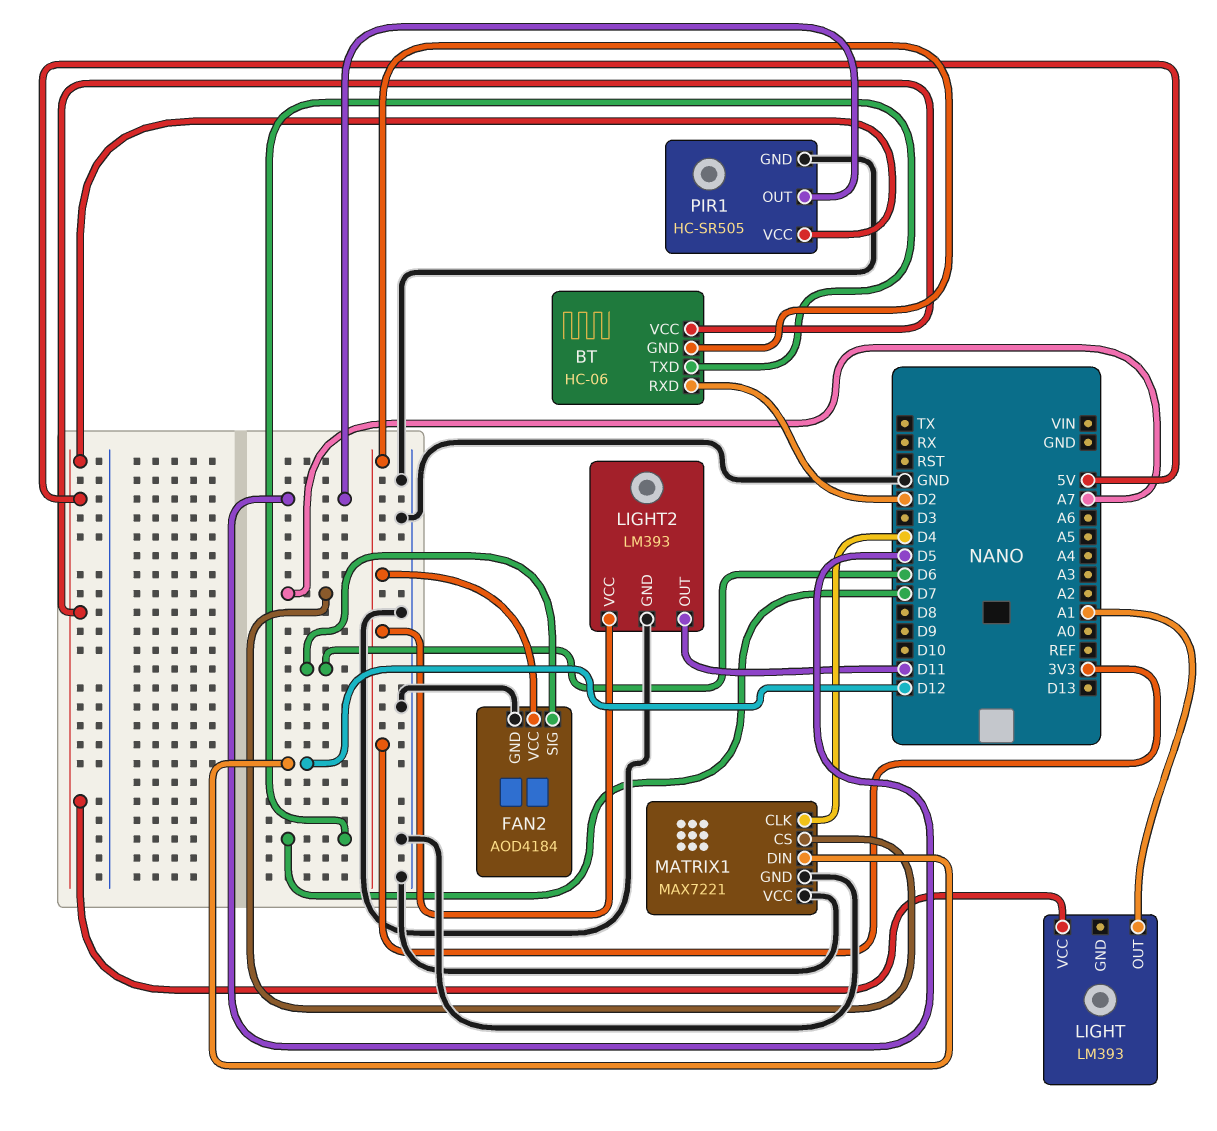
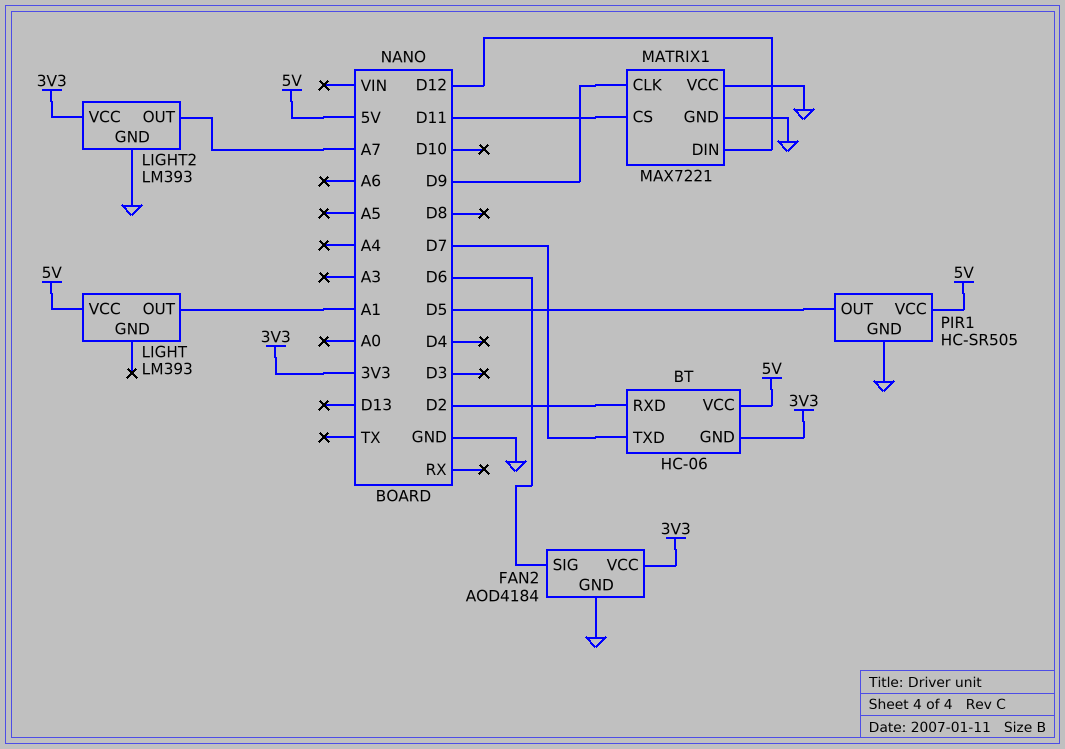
LIGHT2 pin OUT: D11 -> A7
MATRIX1 pin CLK: D4 -> D9
MATRIX1 pin CS: A7 -> D11

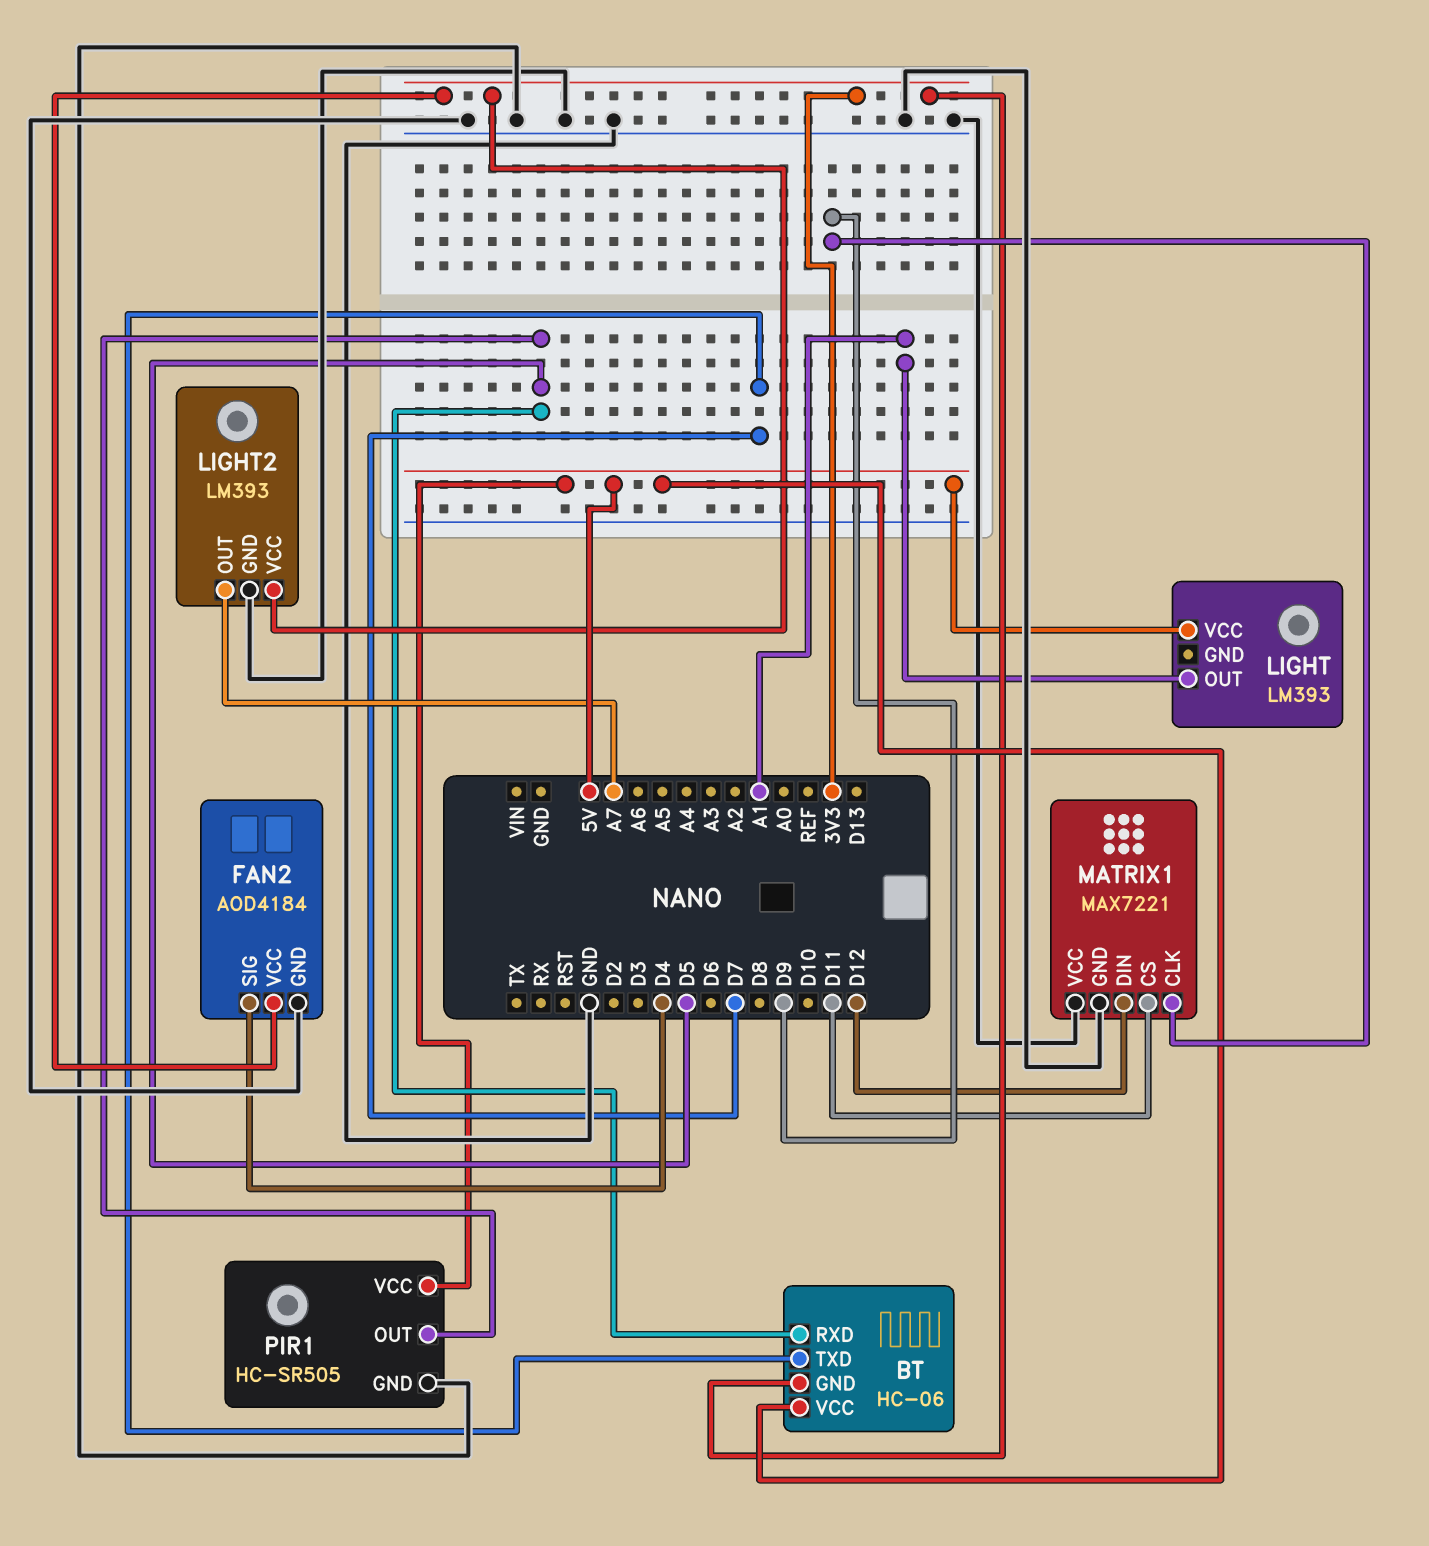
BT pin RXD: D2 -> D5
FAN2 pin SIG: D6 -> D4

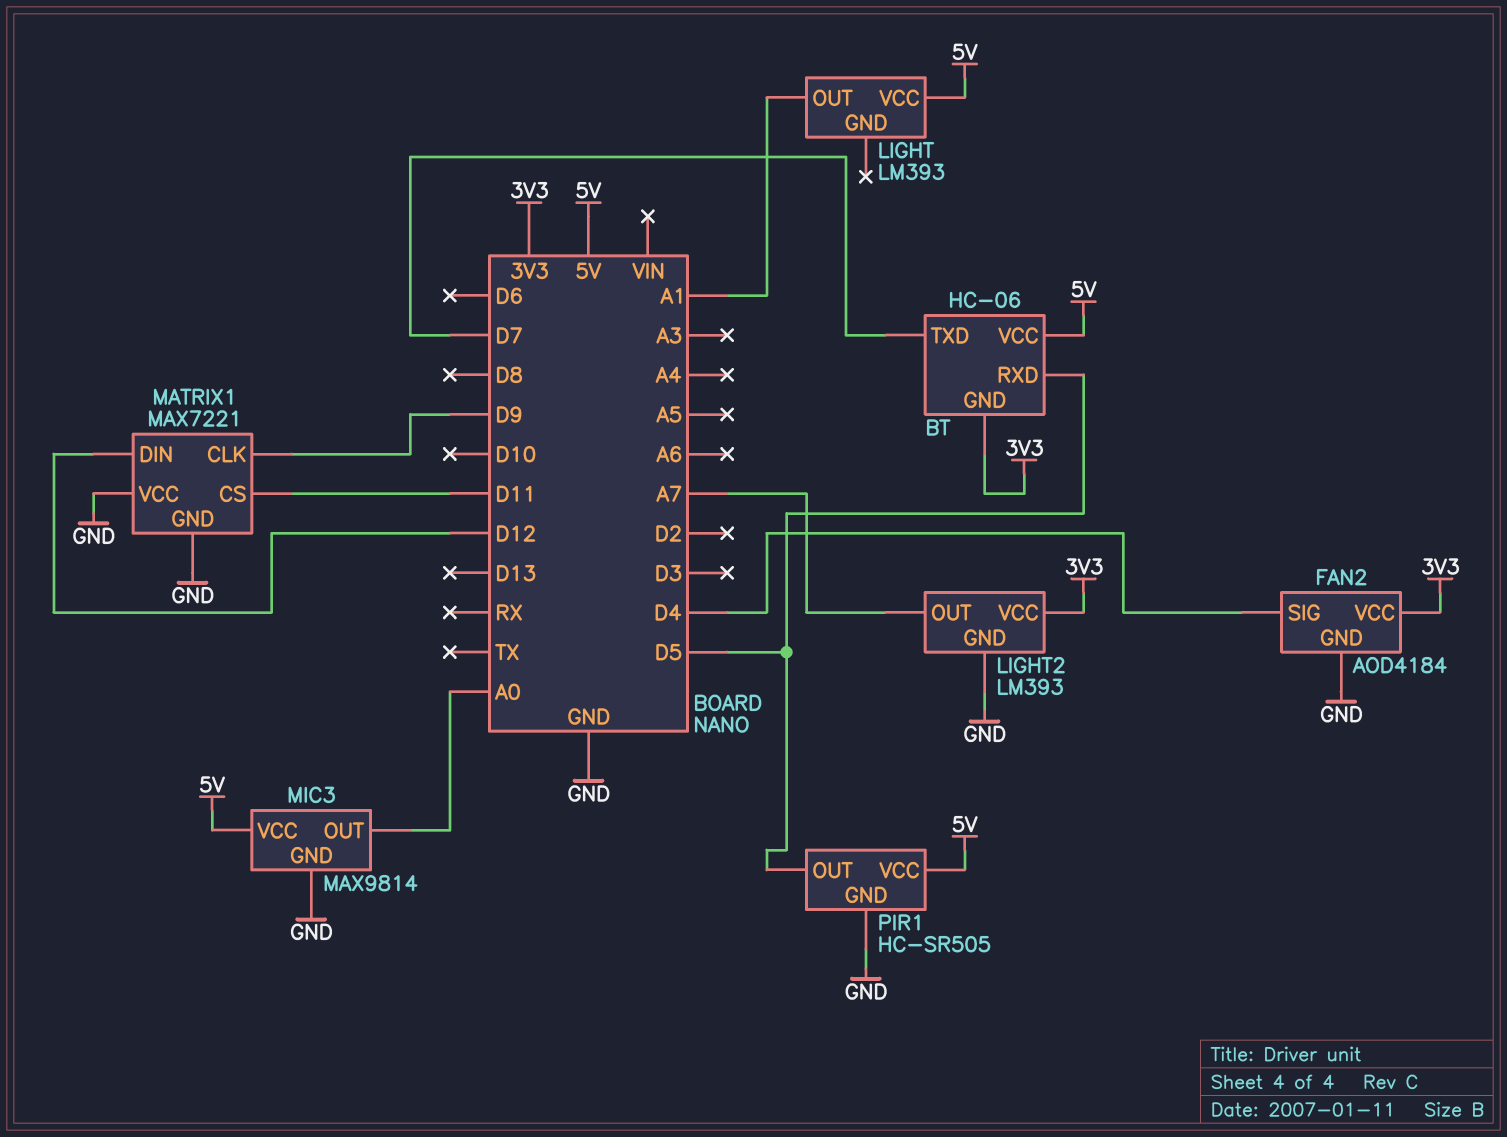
MIC3: none -> MAX9814
MIC3 pin GND: none -> GND
MIC3 pin OUT: none -> A0
MIC3 pin VCC: none -> 5V

